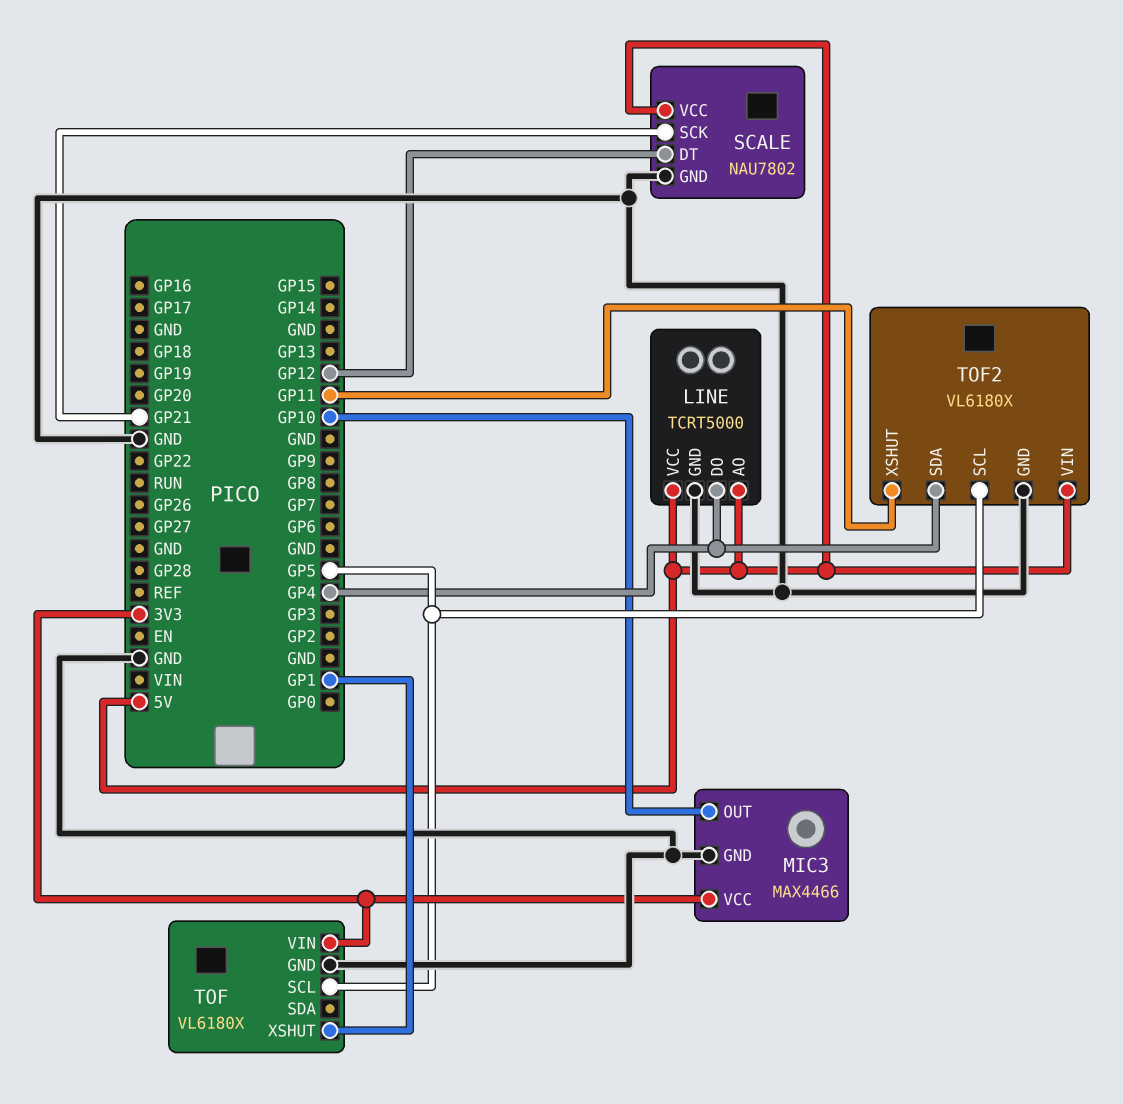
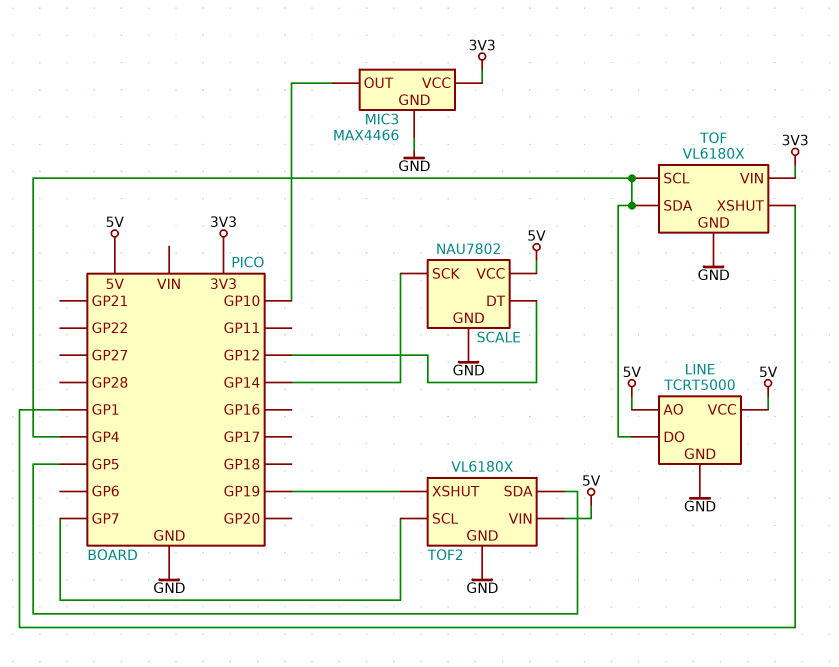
SCALE pin SCK: GP21 -> GP14
TOF pin SCL: GP5 -> GP4
TOF pin SDA: none -> GP4
TOF2 pin SCL: GP5 -> GP7
TOF2 pin SDA: GP4 -> GP5
TOF2 pin XSHUT: GP11 -> GP19

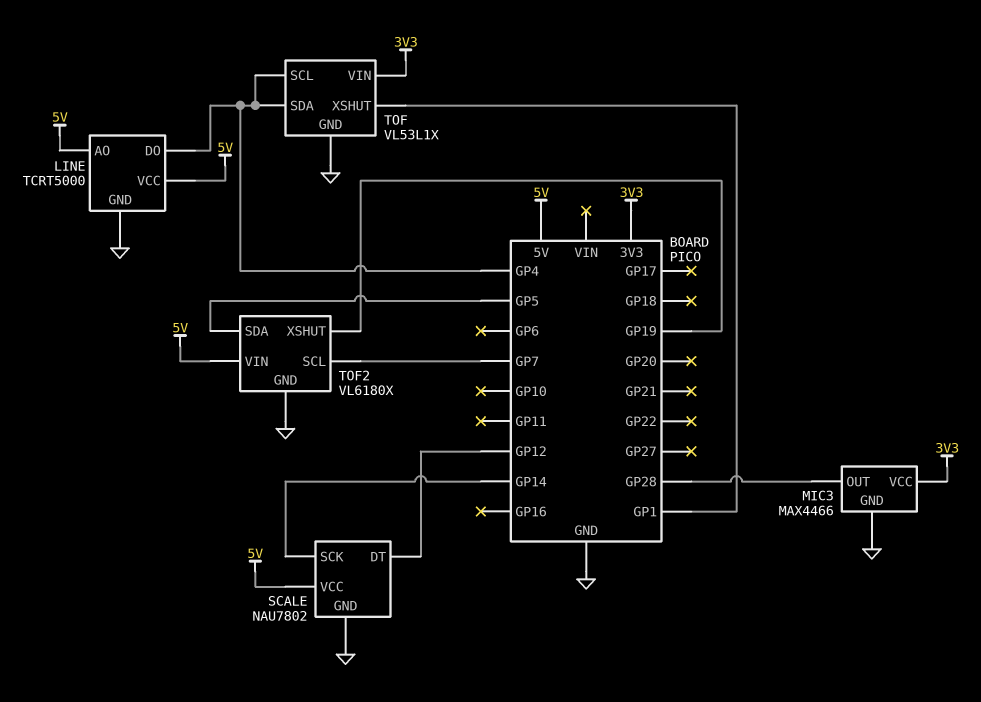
MIC3 pin OUT: GP10 -> GP28
TOF: VL6180X -> VL53L1X

